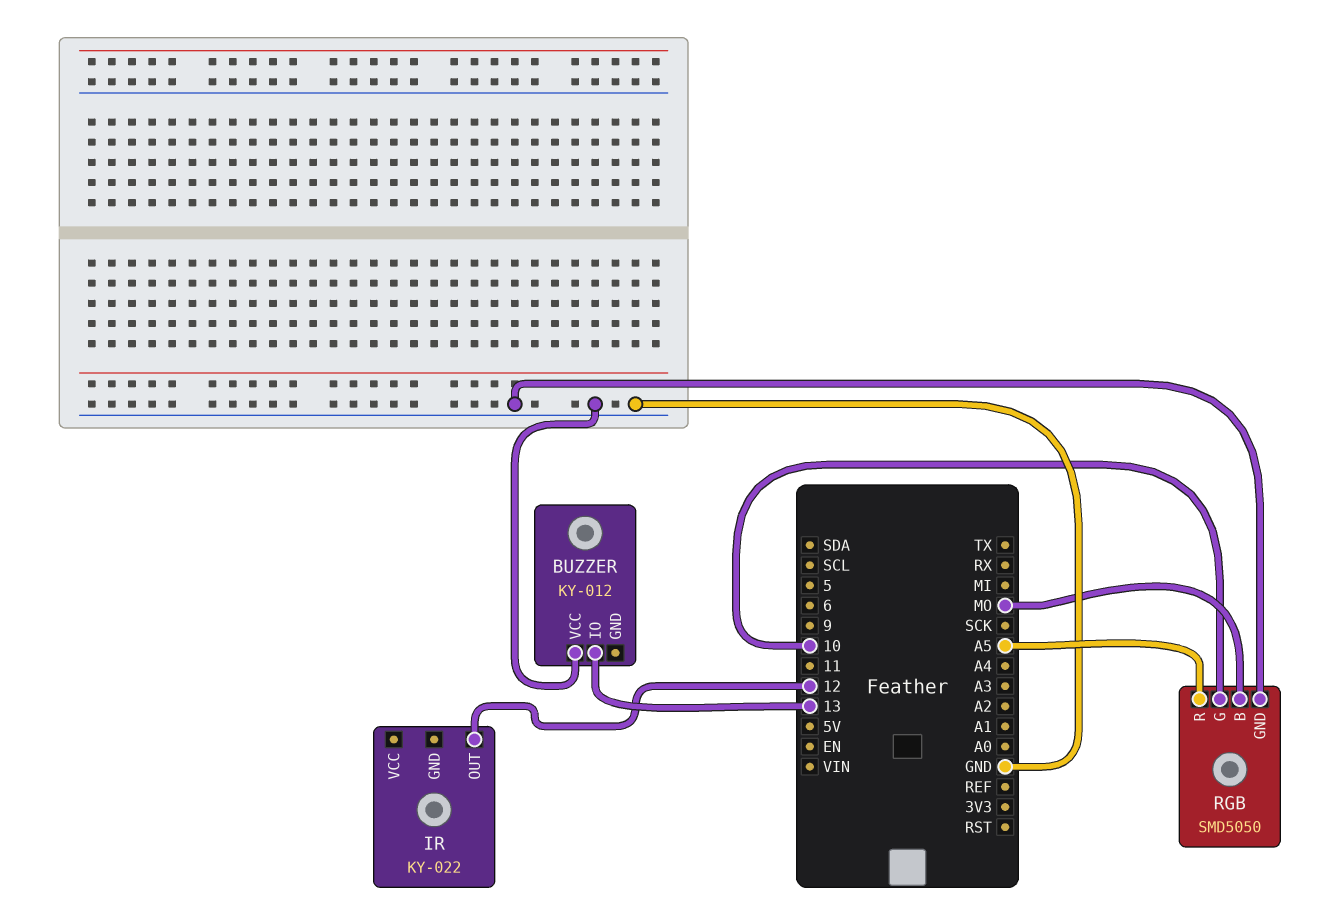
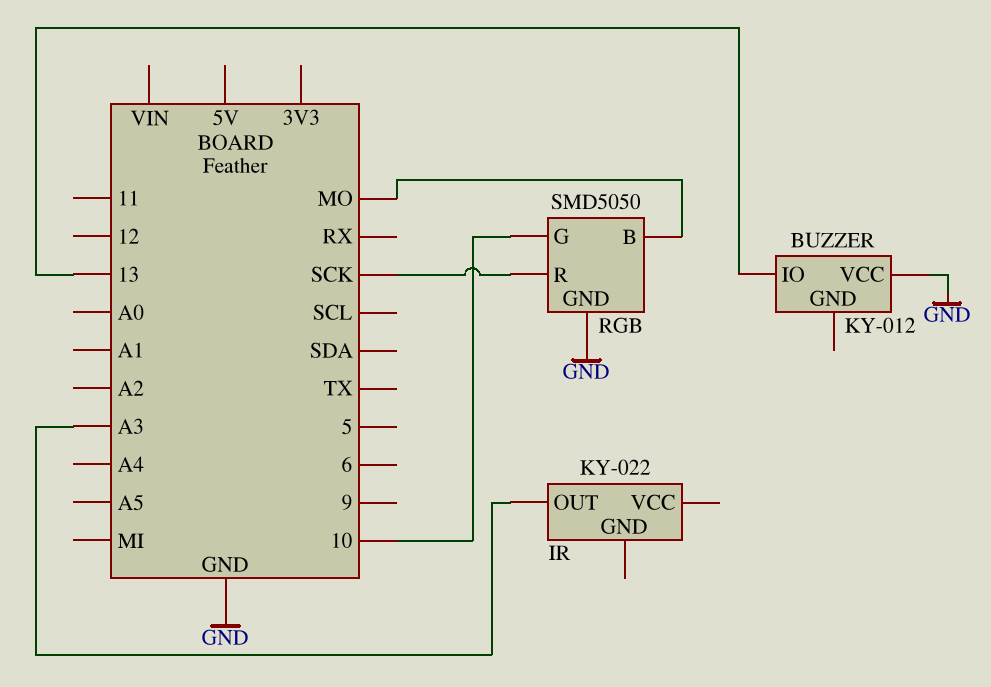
IR pin OUT: 12 -> A3
RGB pin R: A5 -> SCK

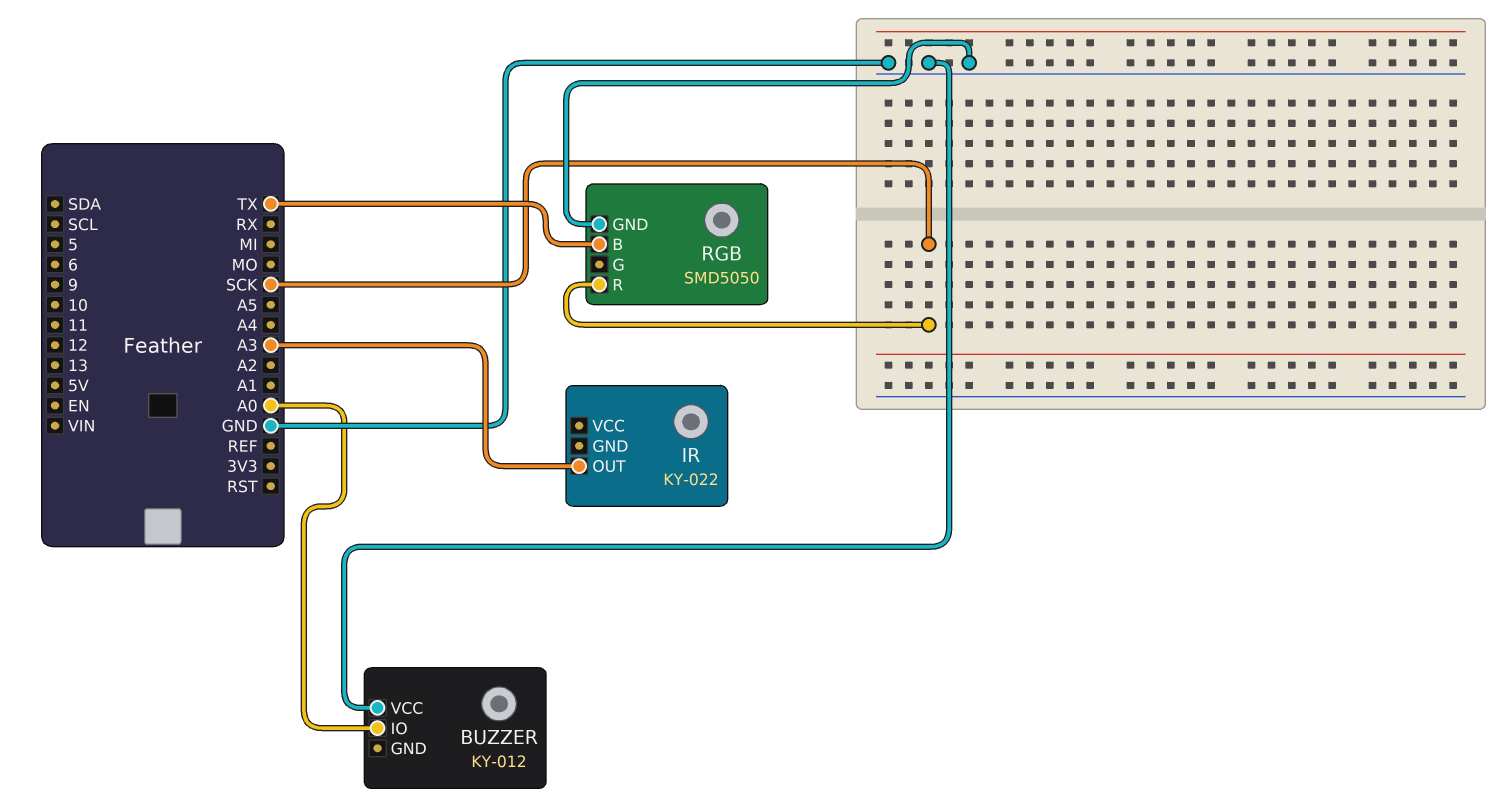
BUZZER pin IO: 13 -> A0
RGB pin B: MO -> TX
RGB pin G: 10 -> none

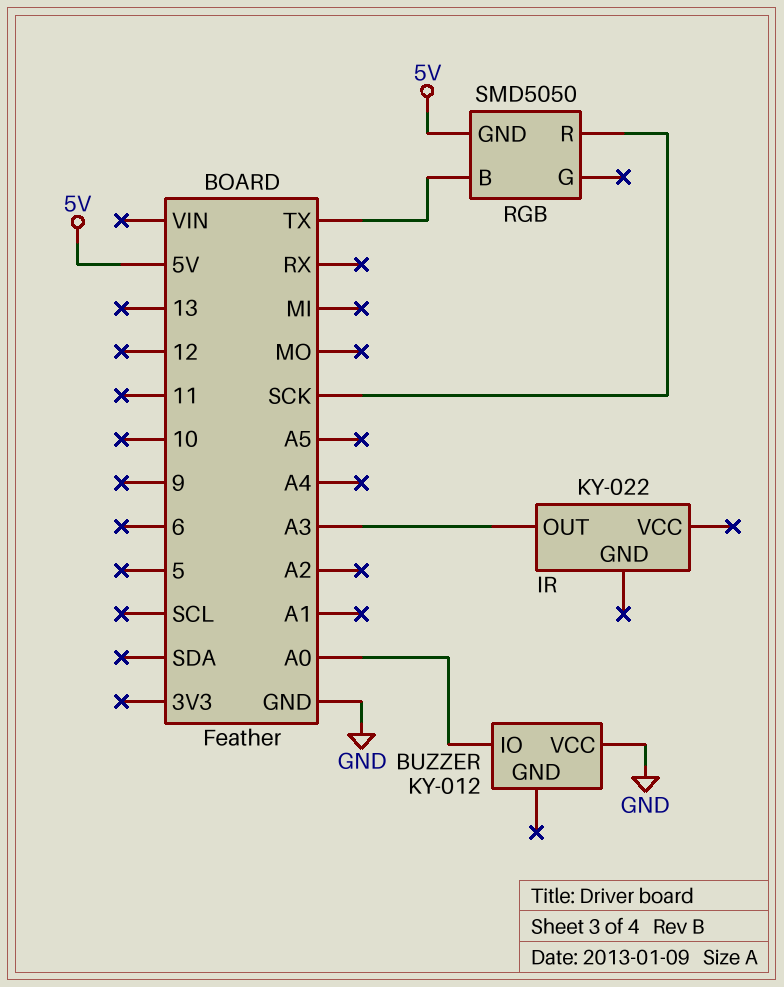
RGB pin GND: GND -> 5V

